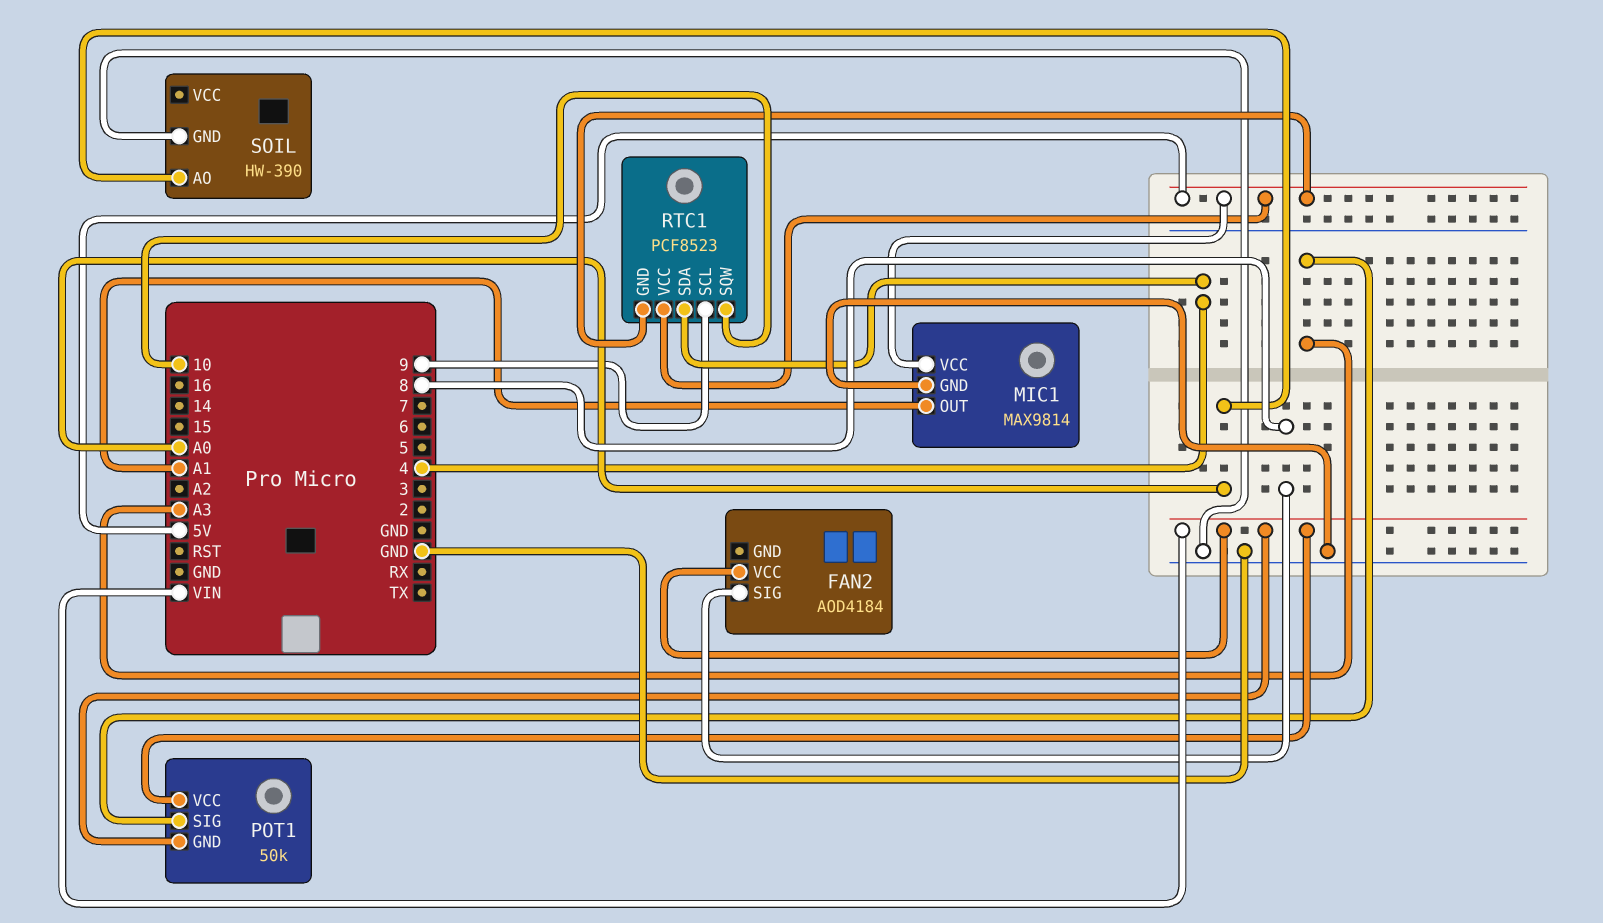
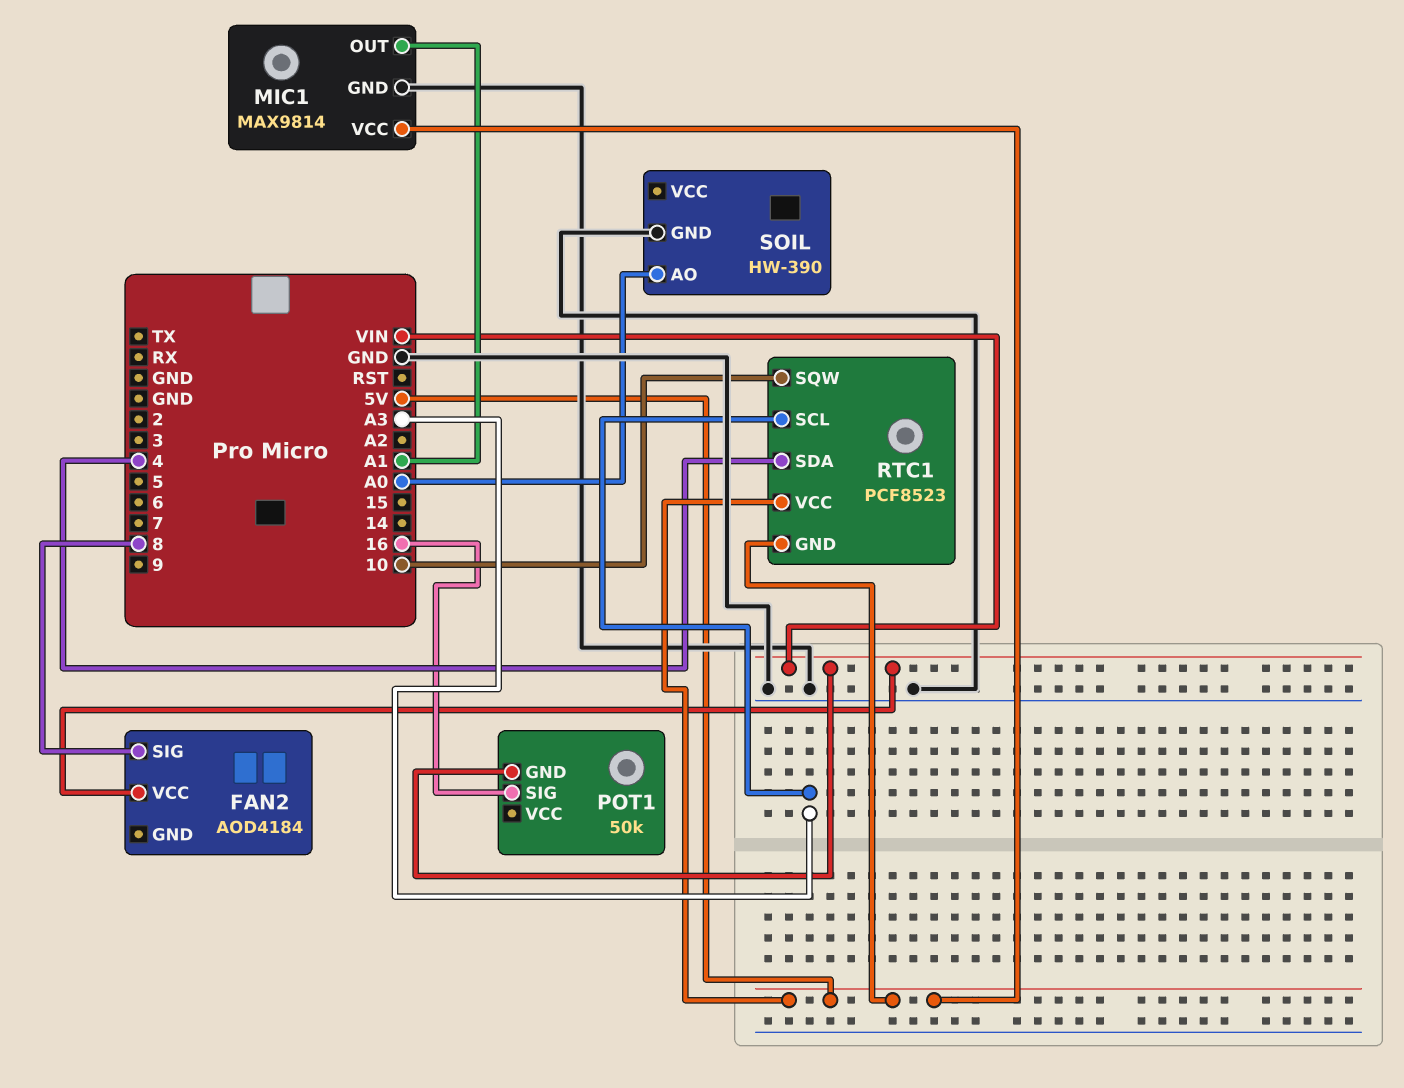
POT1 pin SIG: A3 -> 16
POT1 pin VCC: VIN -> none
RTC1 pin SCL: 9 -> A3

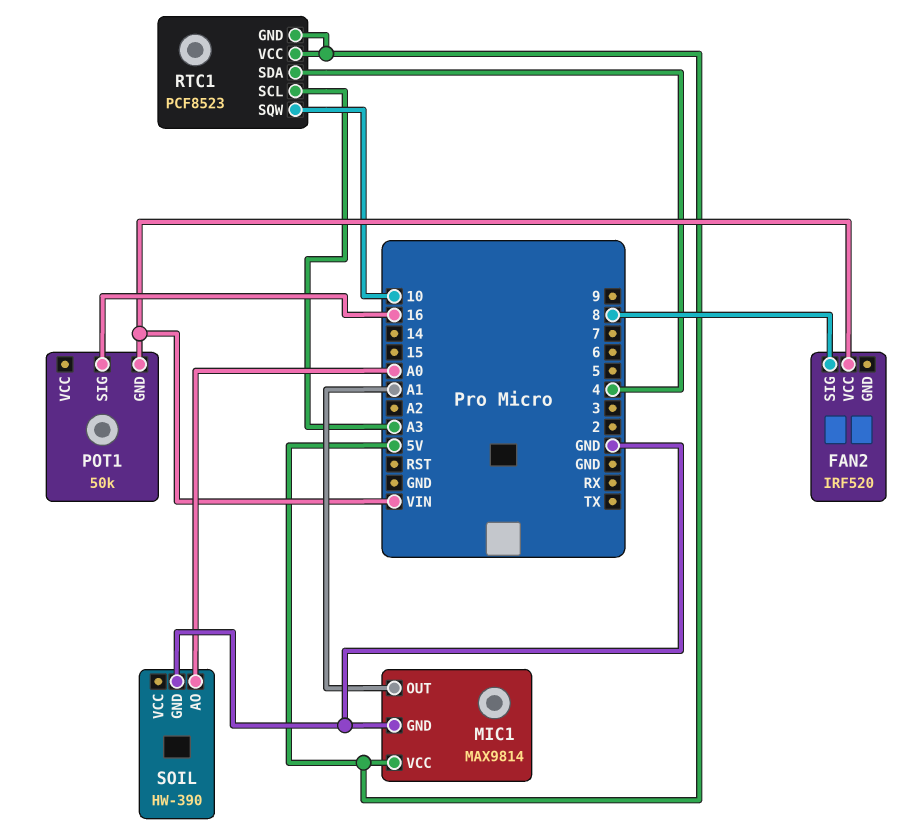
FAN2: AOD4184 -> IRF520

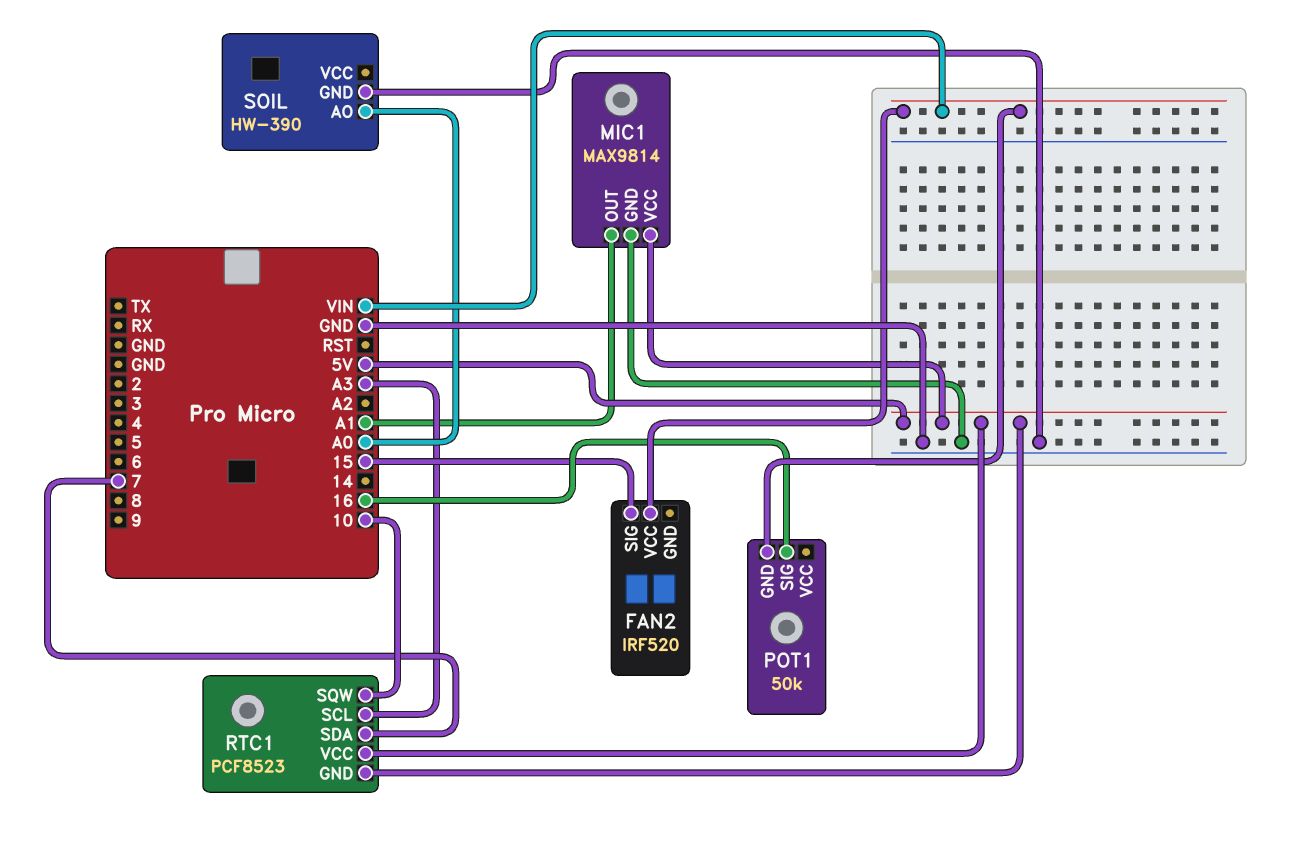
FAN2 pin SIG: 8 -> 15
RTC1 pin SDA: 4 -> 7

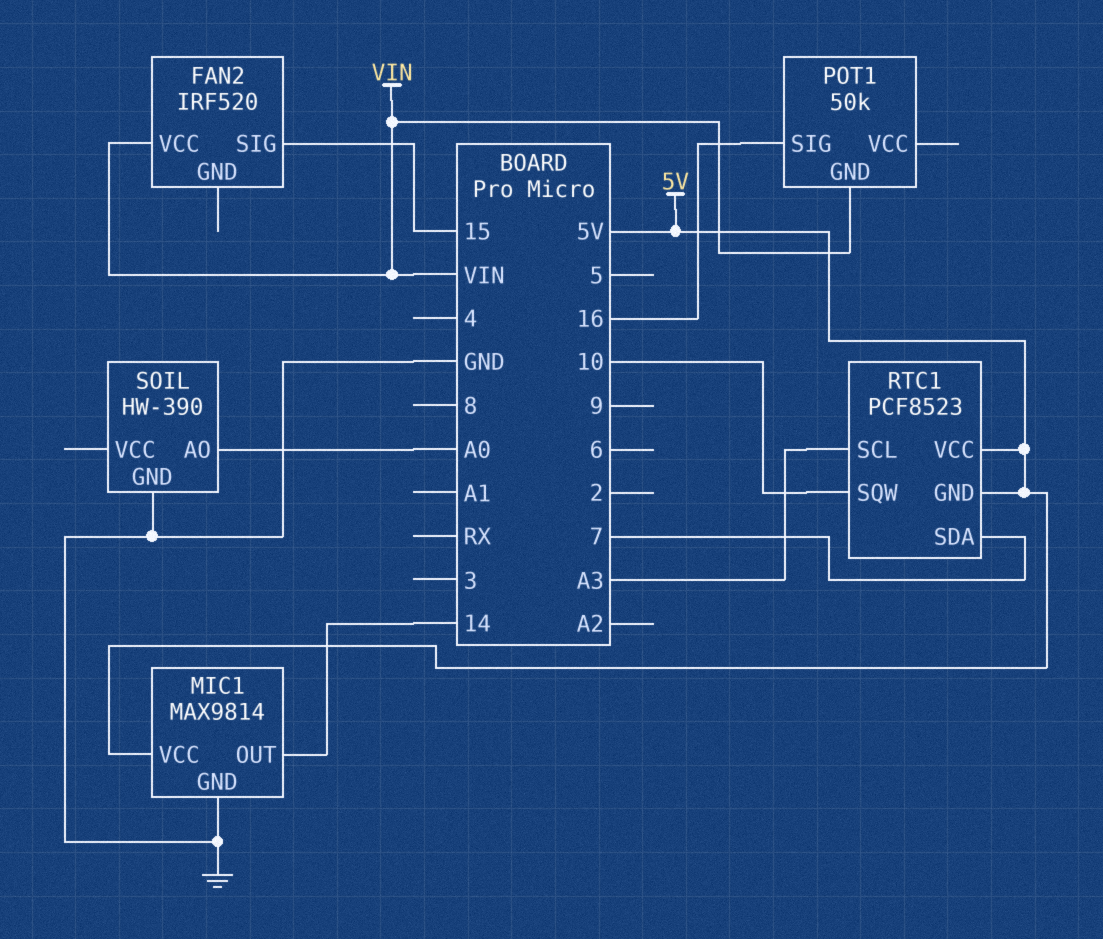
MIC1 pin OUT: A1 -> 14

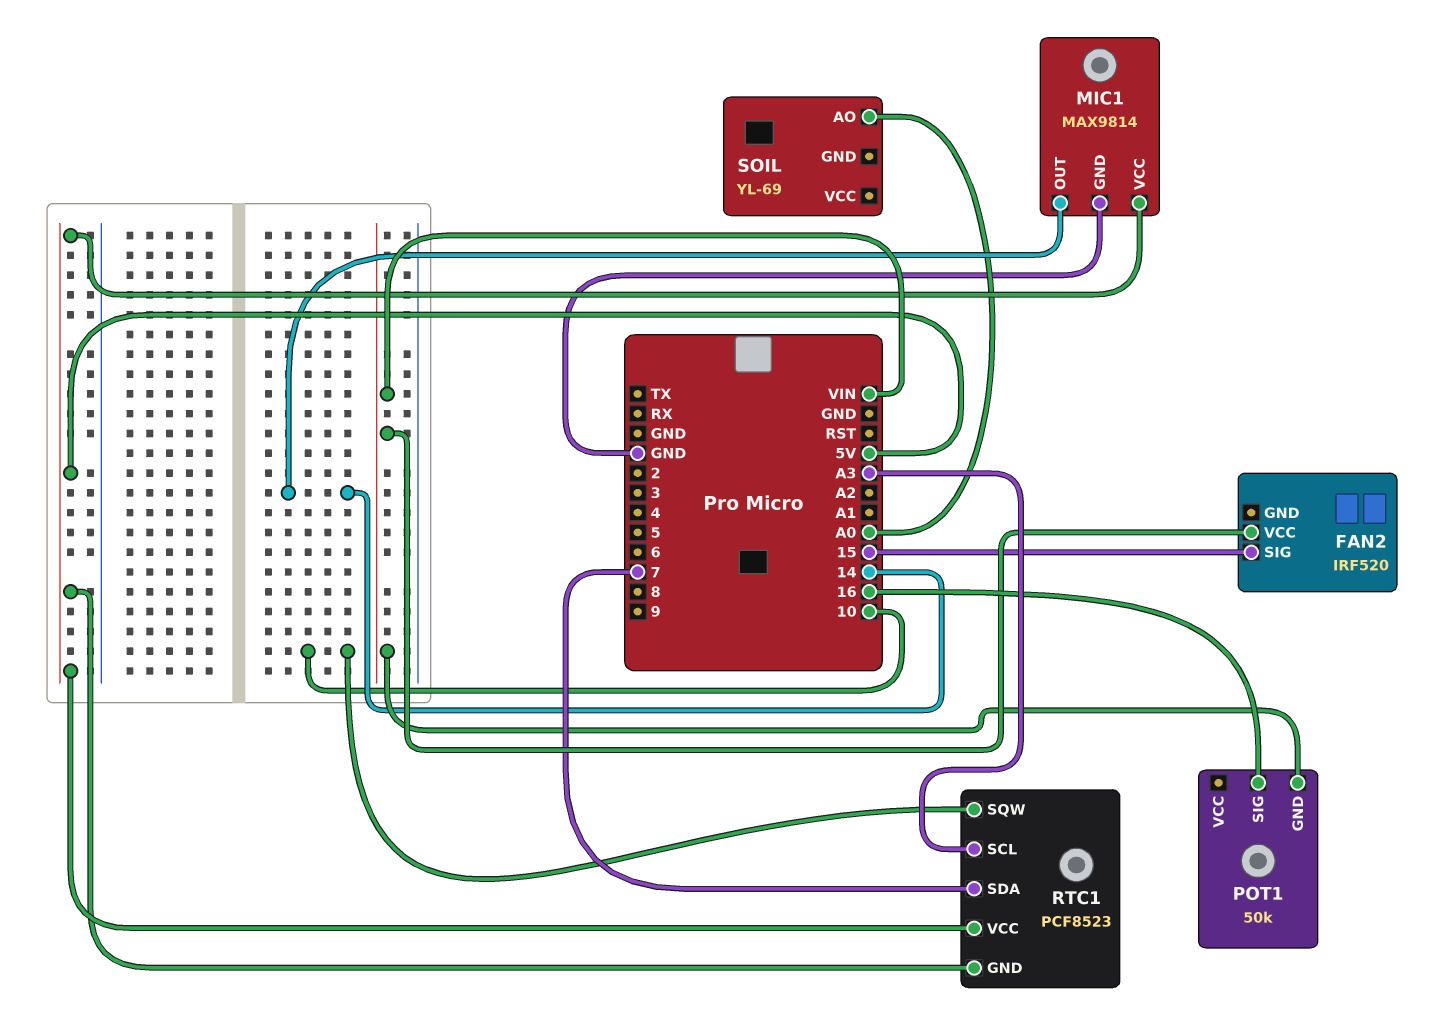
SOIL: HW-390 -> YL-69
SOIL pin GND: GND -> none

